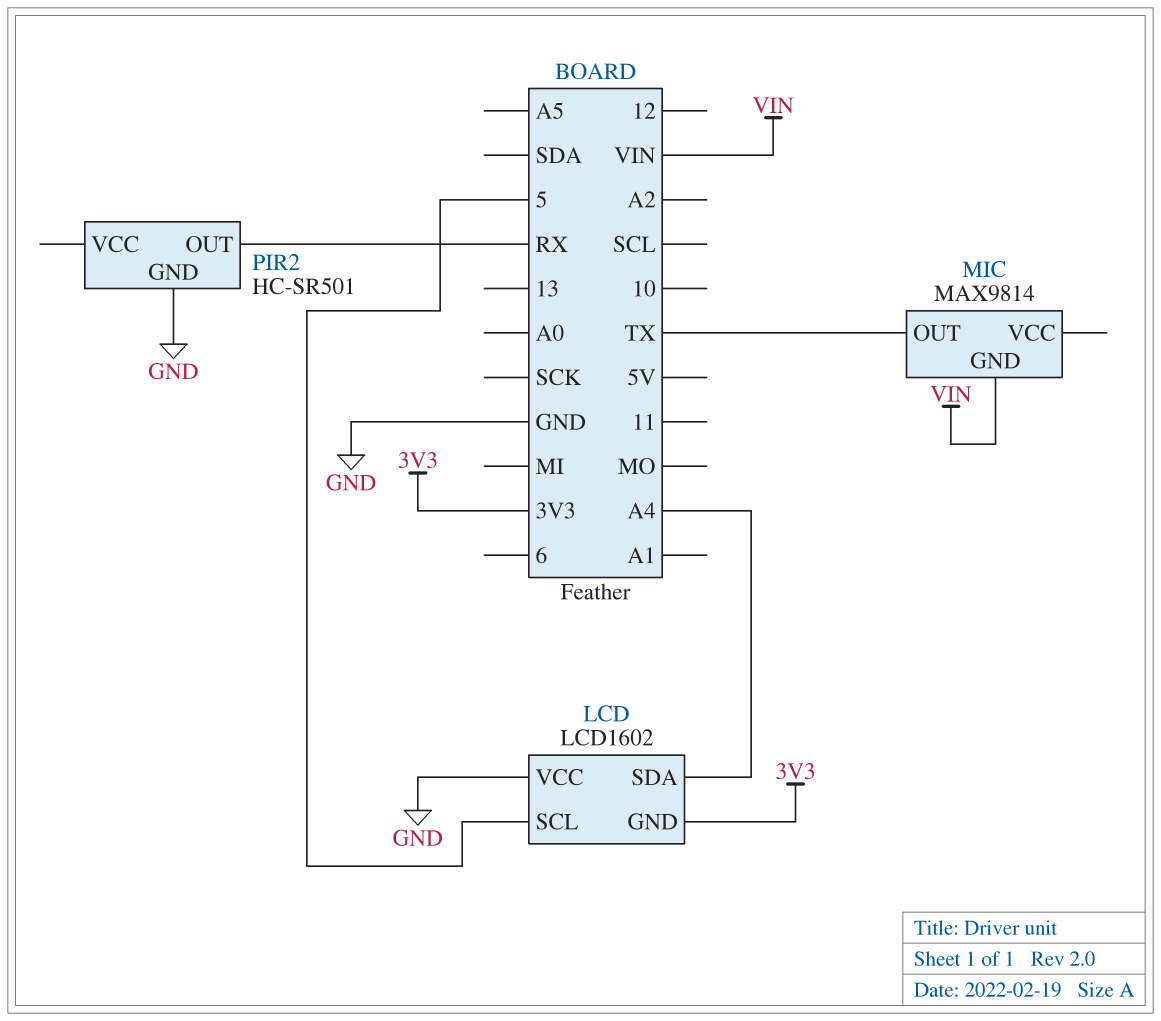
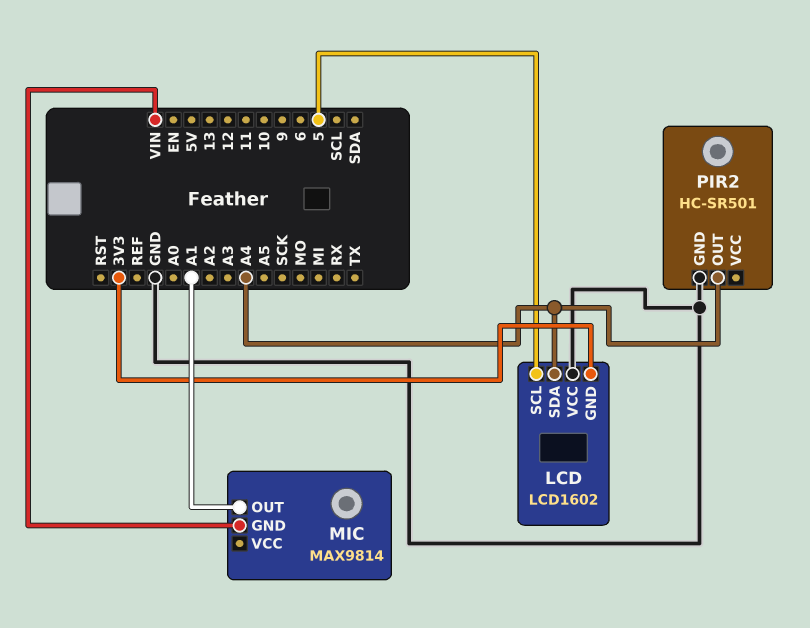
MIC pin OUT: TX -> A1
PIR2 pin OUT: RX -> A4

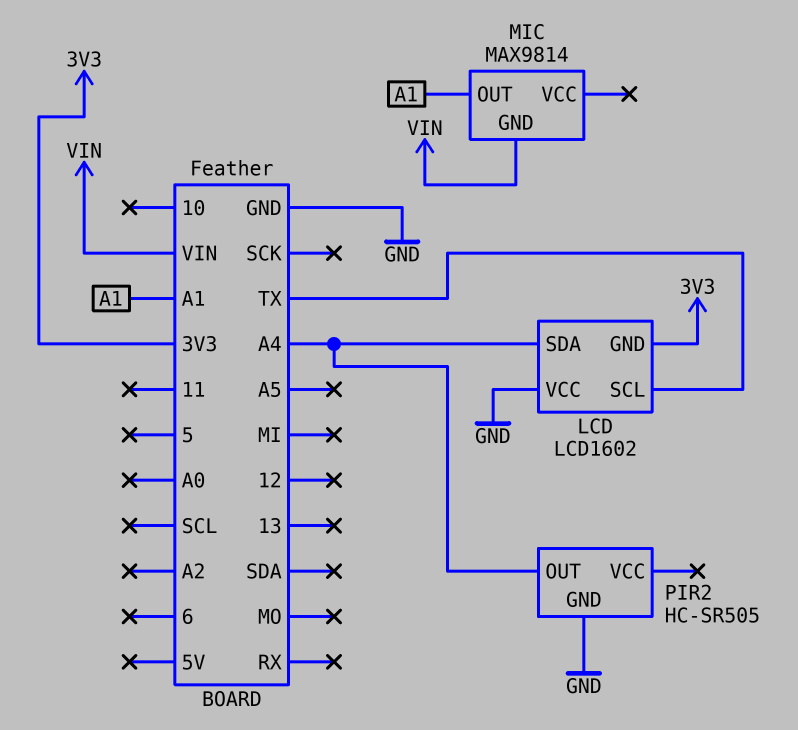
LCD pin SCL: 5 -> TX
PIR2: HC-SR501 -> HC-SR505

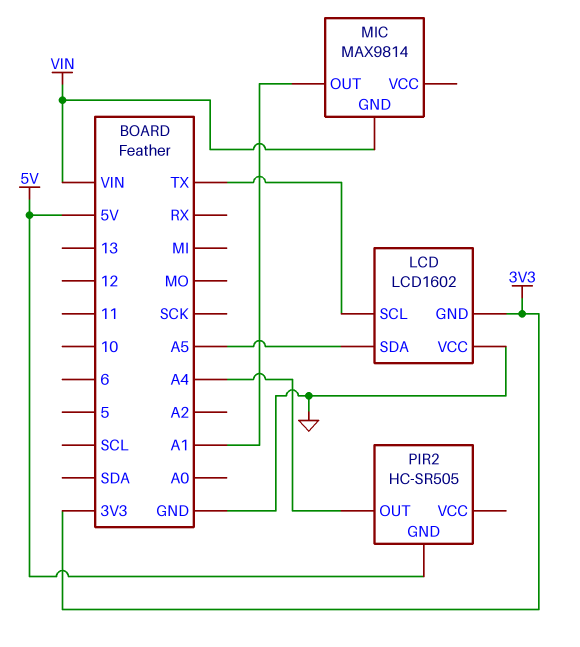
LCD pin SDA: A4 -> A5
PIR2 pin GND: GND -> 5V

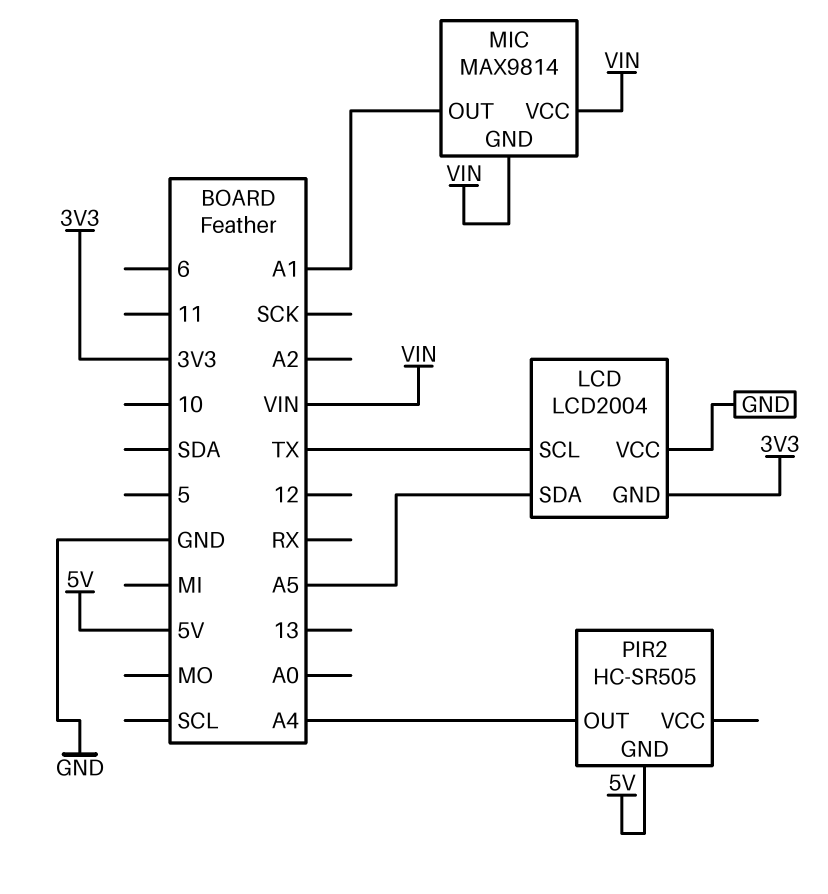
LCD: LCD1602 -> LCD2004
MIC pin VCC: none -> VIN

